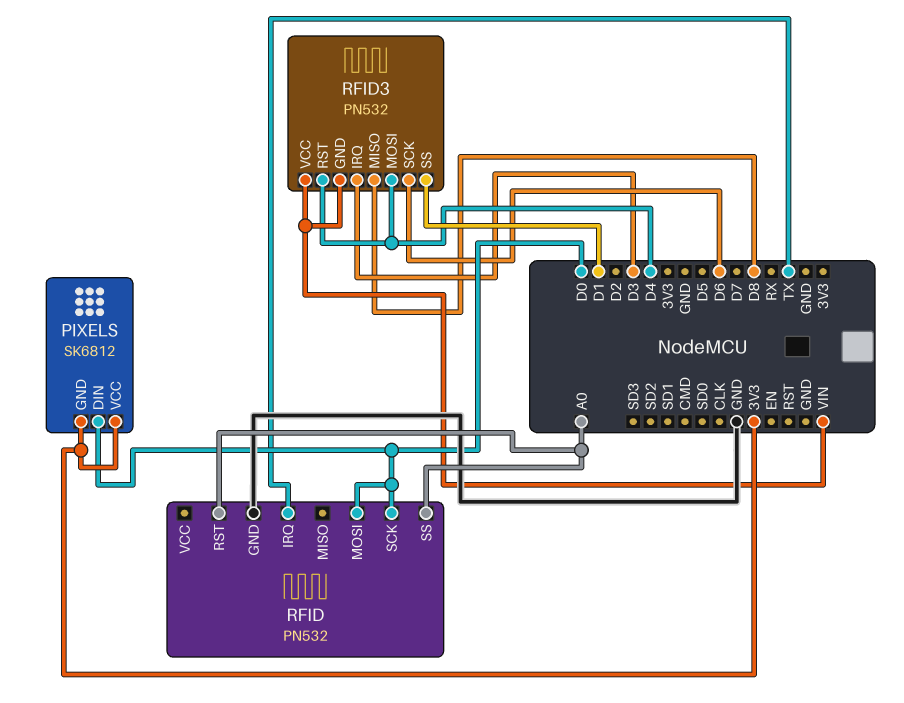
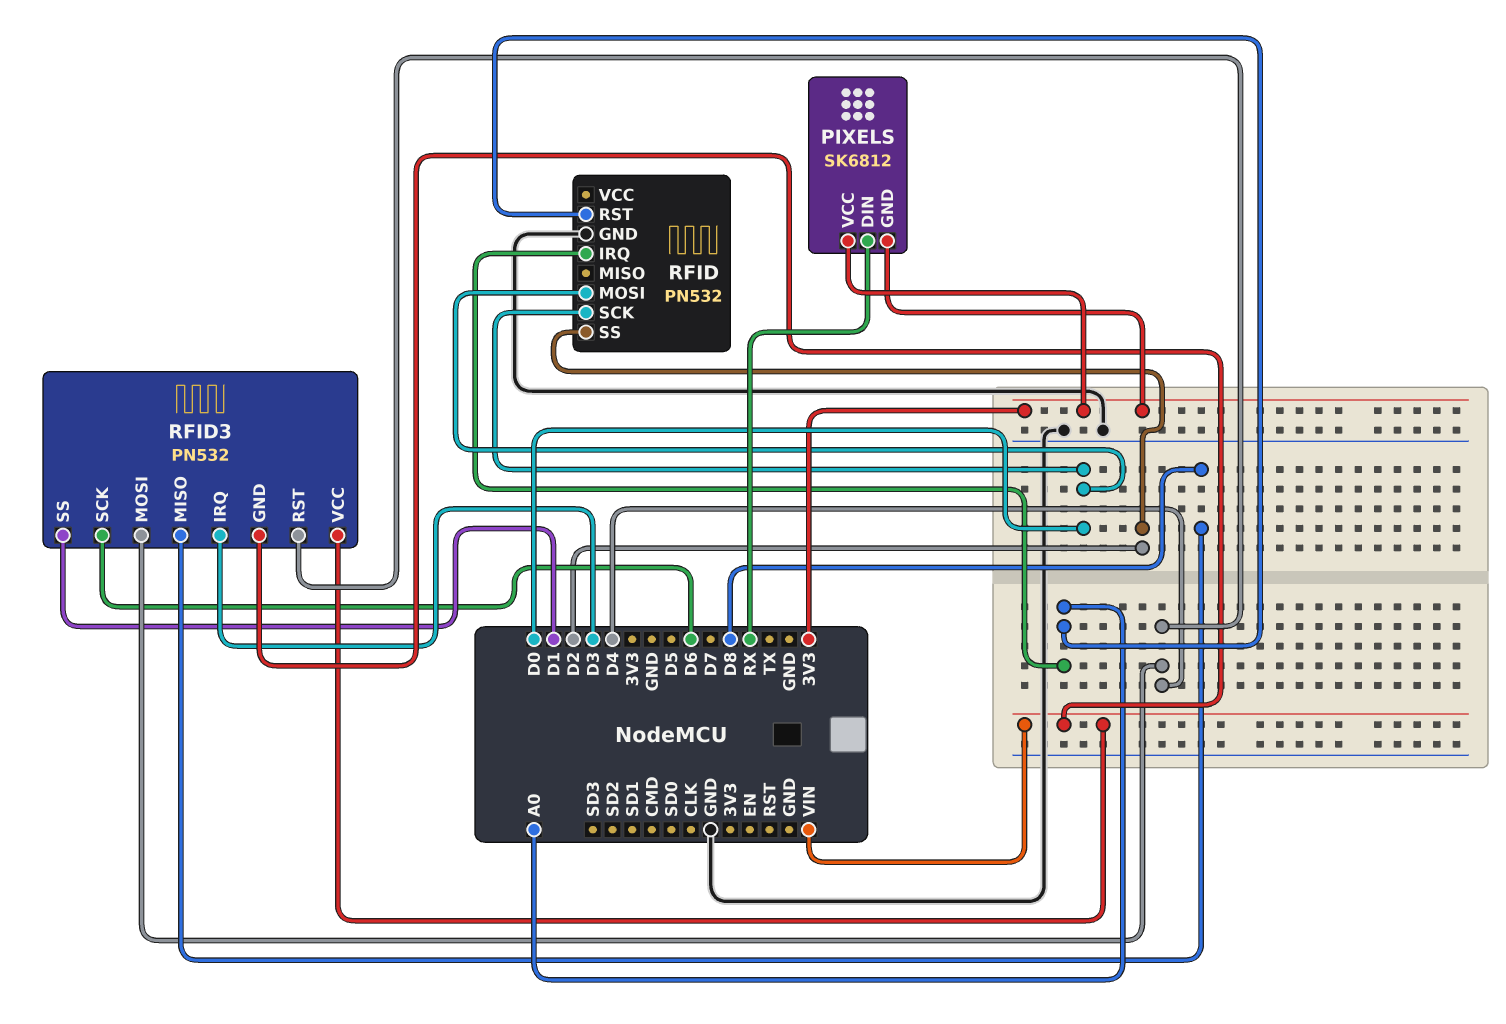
PIXELS pin DIN: D0 -> RX
RFID pin IRQ: TX -> A0
RFID pin SS: A0 -> D2

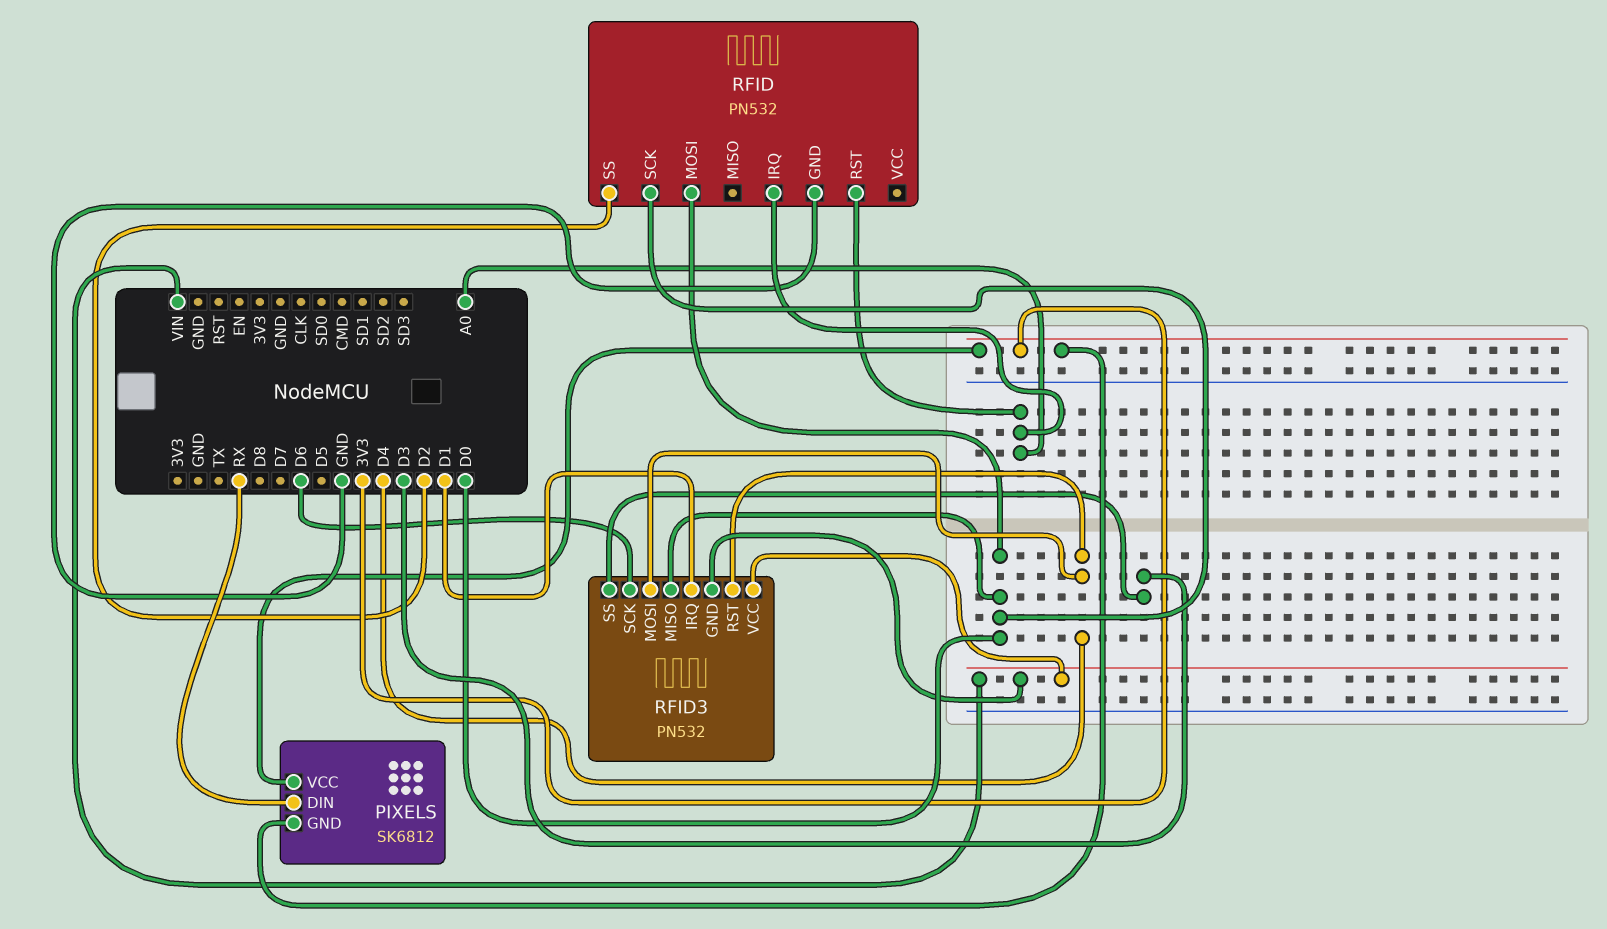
RFID3 pin IRQ: D3 -> D1
RFID3 pin MISO: D8 -> D0
RFID3 pin SS: D1 -> D3

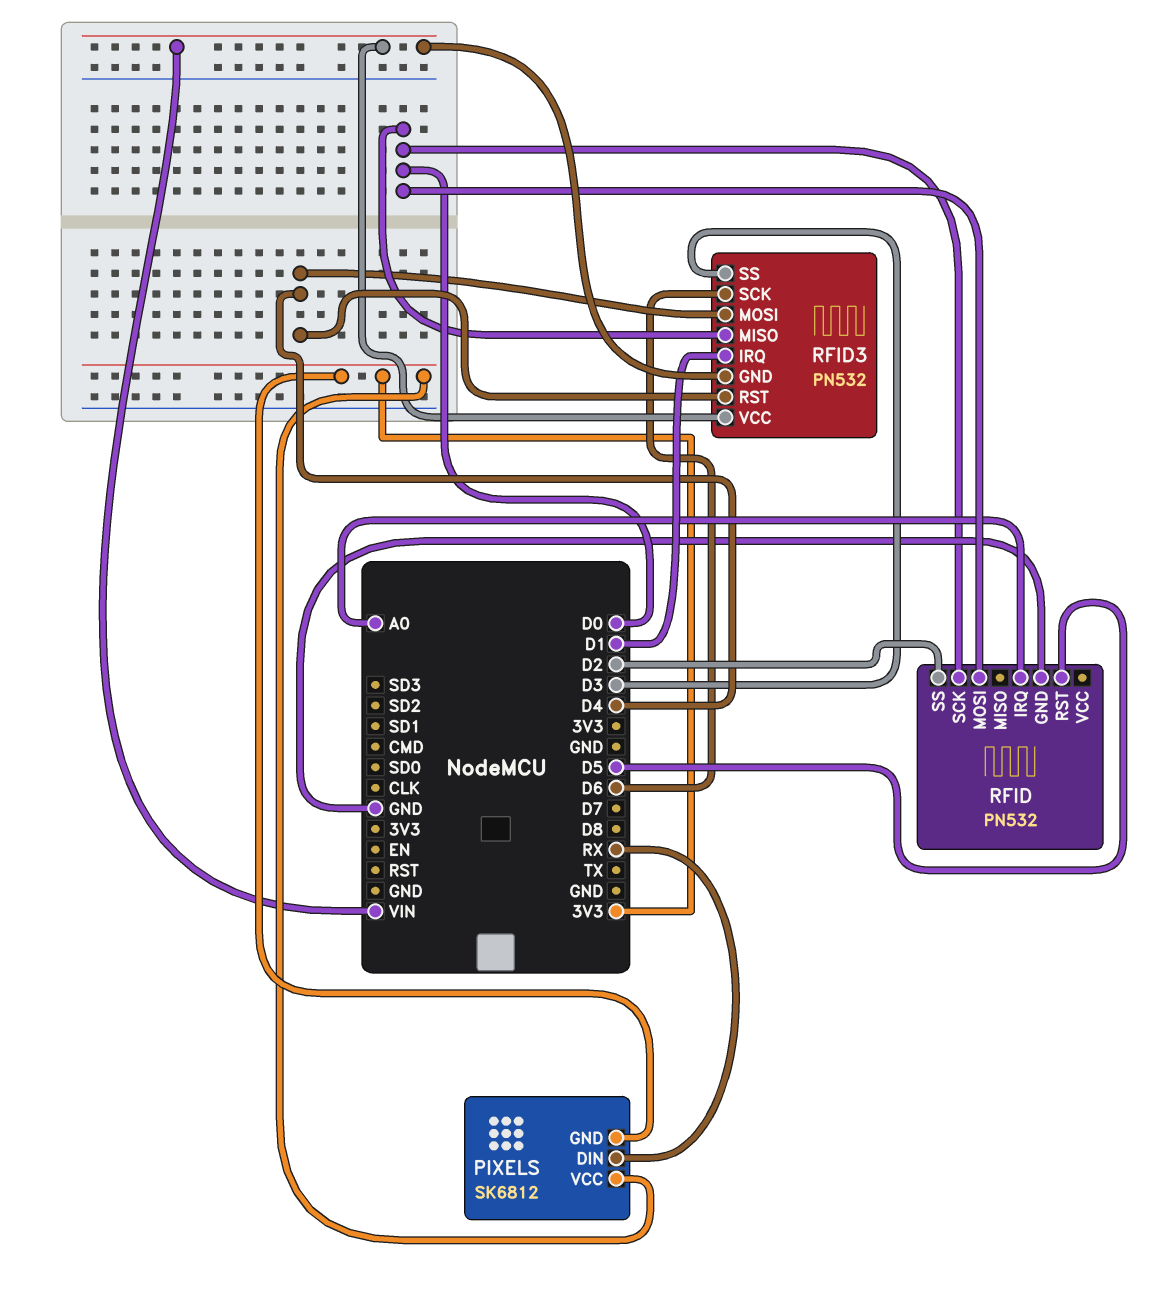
RFID pin RST: A0 -> D5

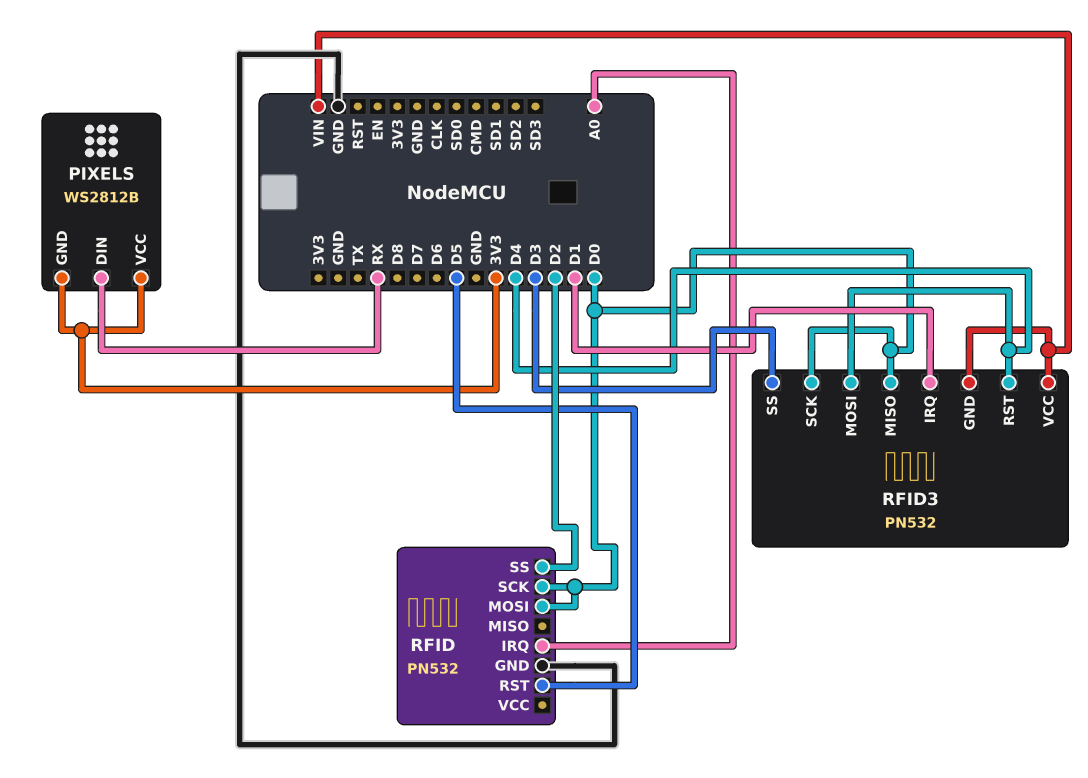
PIXELS: SK6812 -> WS2812B
RFID3 pin SCK: D6 -> D0

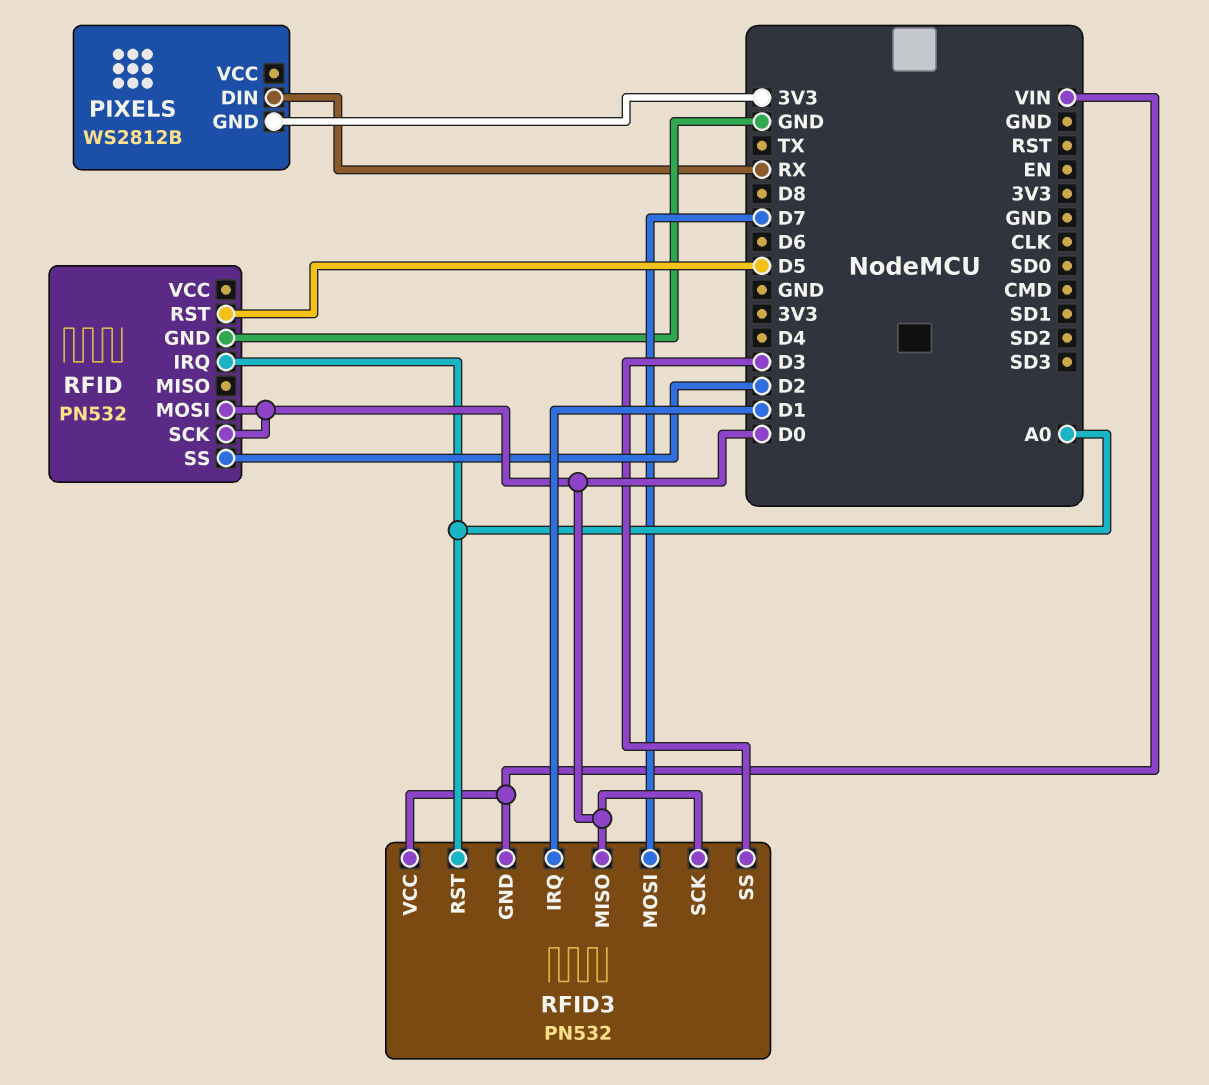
PIXELS pin VCC: 3V3 -> none
RFID3 pin MOSI: D4 -> D7
RFID3 pin RST: D4 -> A0

